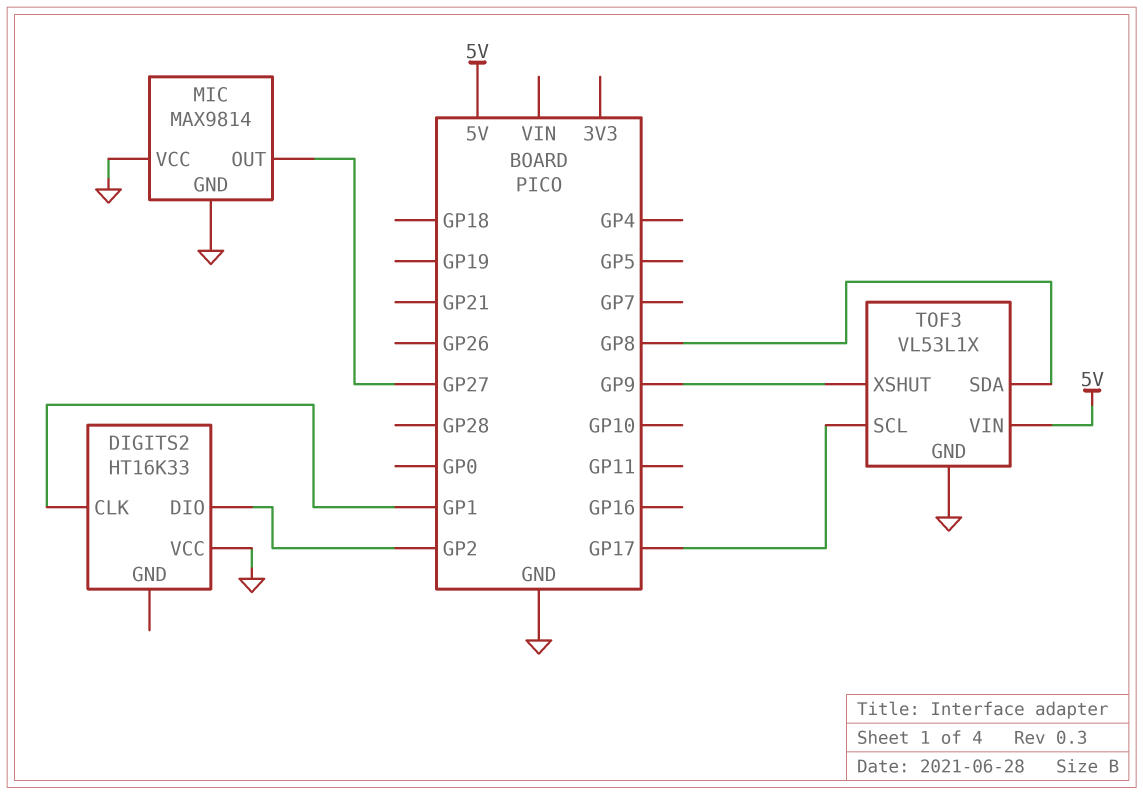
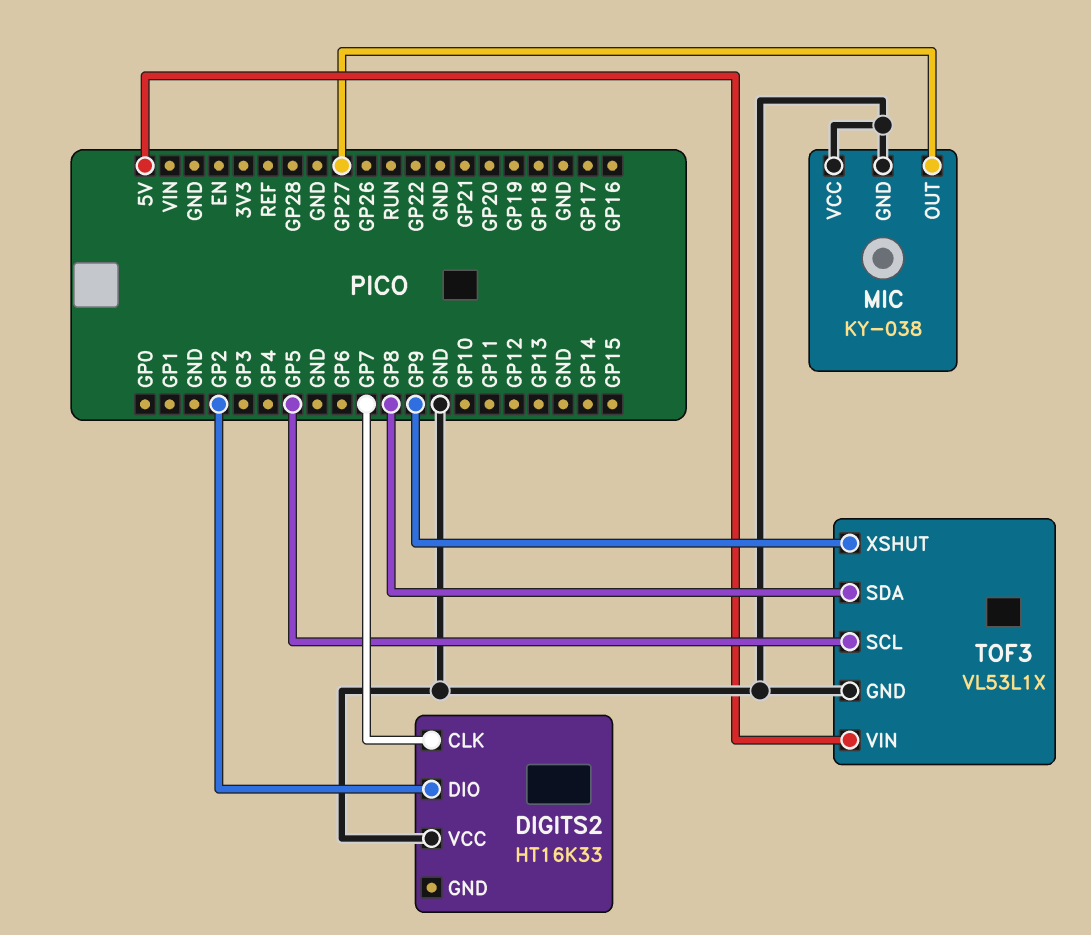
DIGITS2 pin CLK: GP1 -> GP7
MIC: MAX9814 -> KY-038
TOF3 pin SCL: GP17 -> GP5

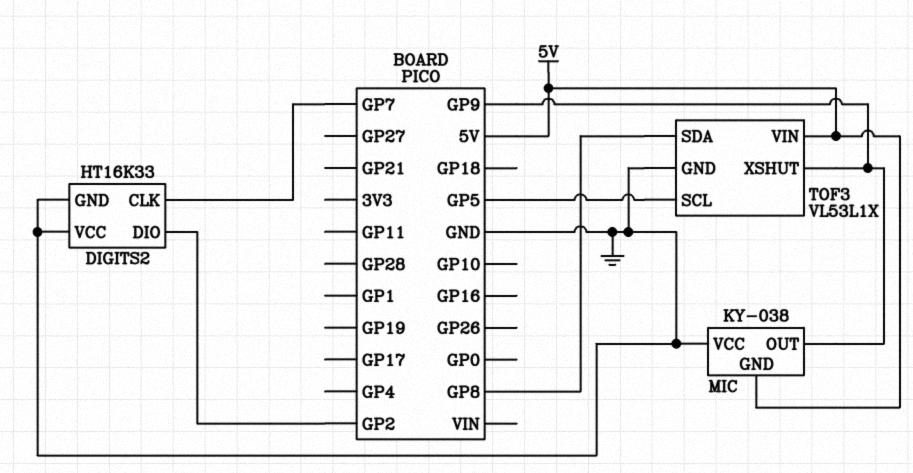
DIGITS2 pin GND: none -> GND
MIC pin GND: GND -> 5V
MIC pin OUT: GP27 -> GP9

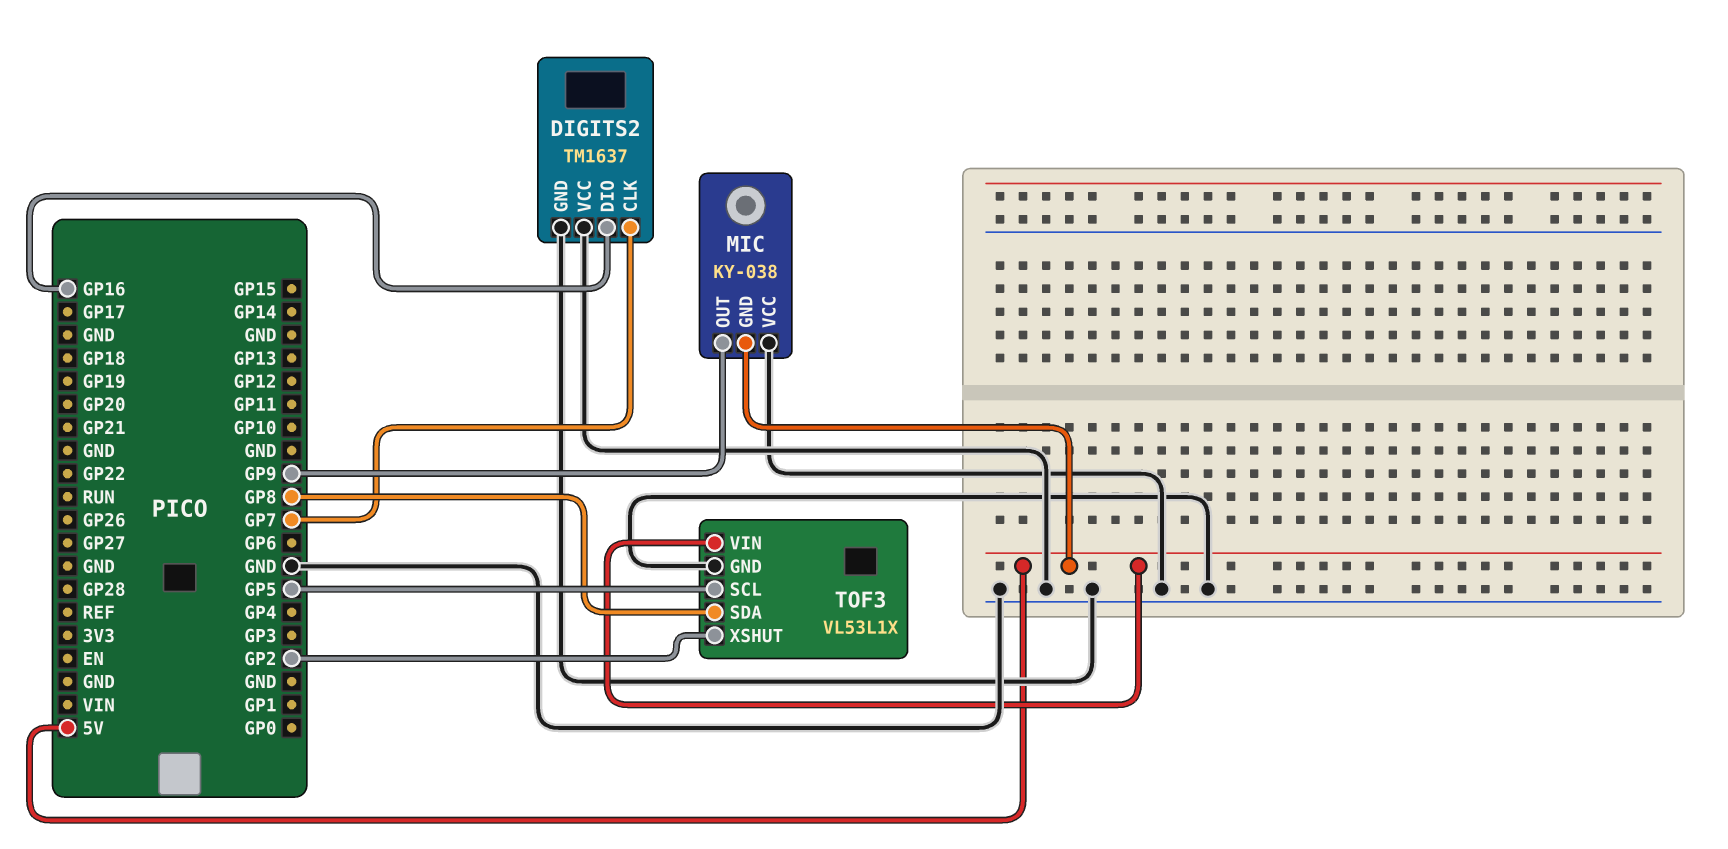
DIGITS2: HT16K33 -> TM1637
DIGITS2 pin DIO: GP2 -> GP16
TOF3 pin XSHUT: GP9 -> GP2

